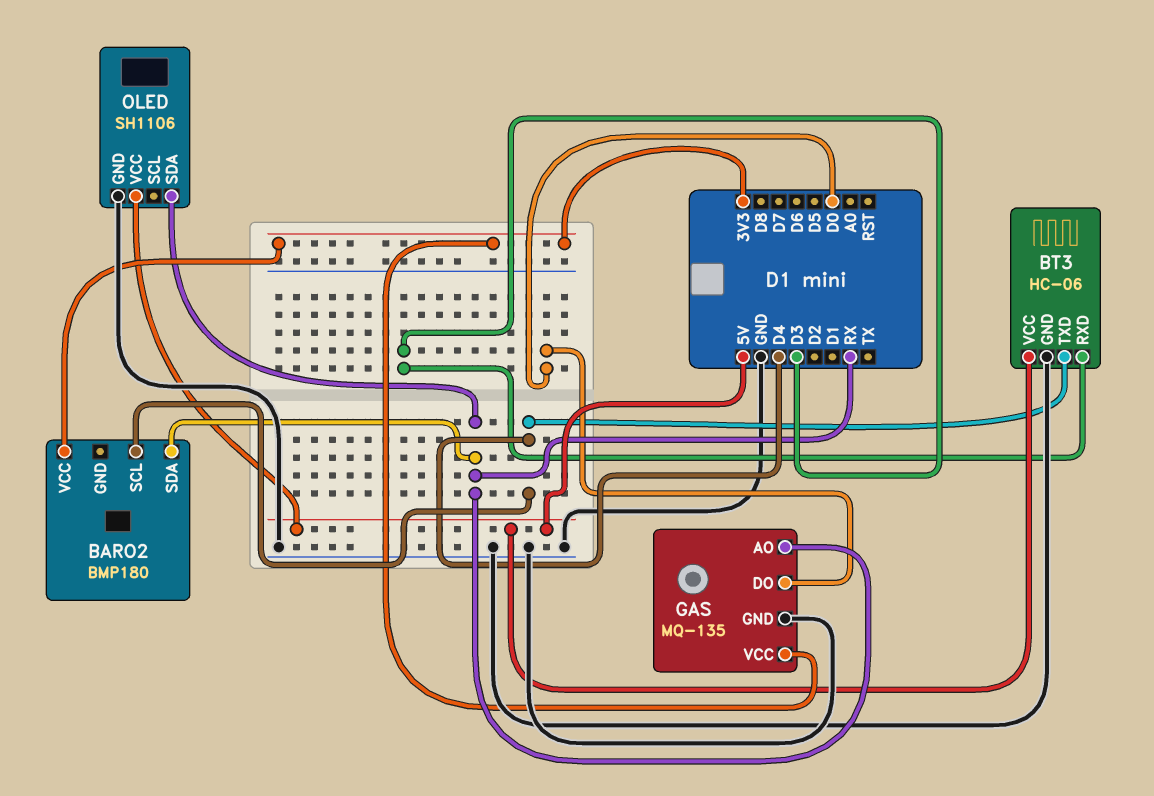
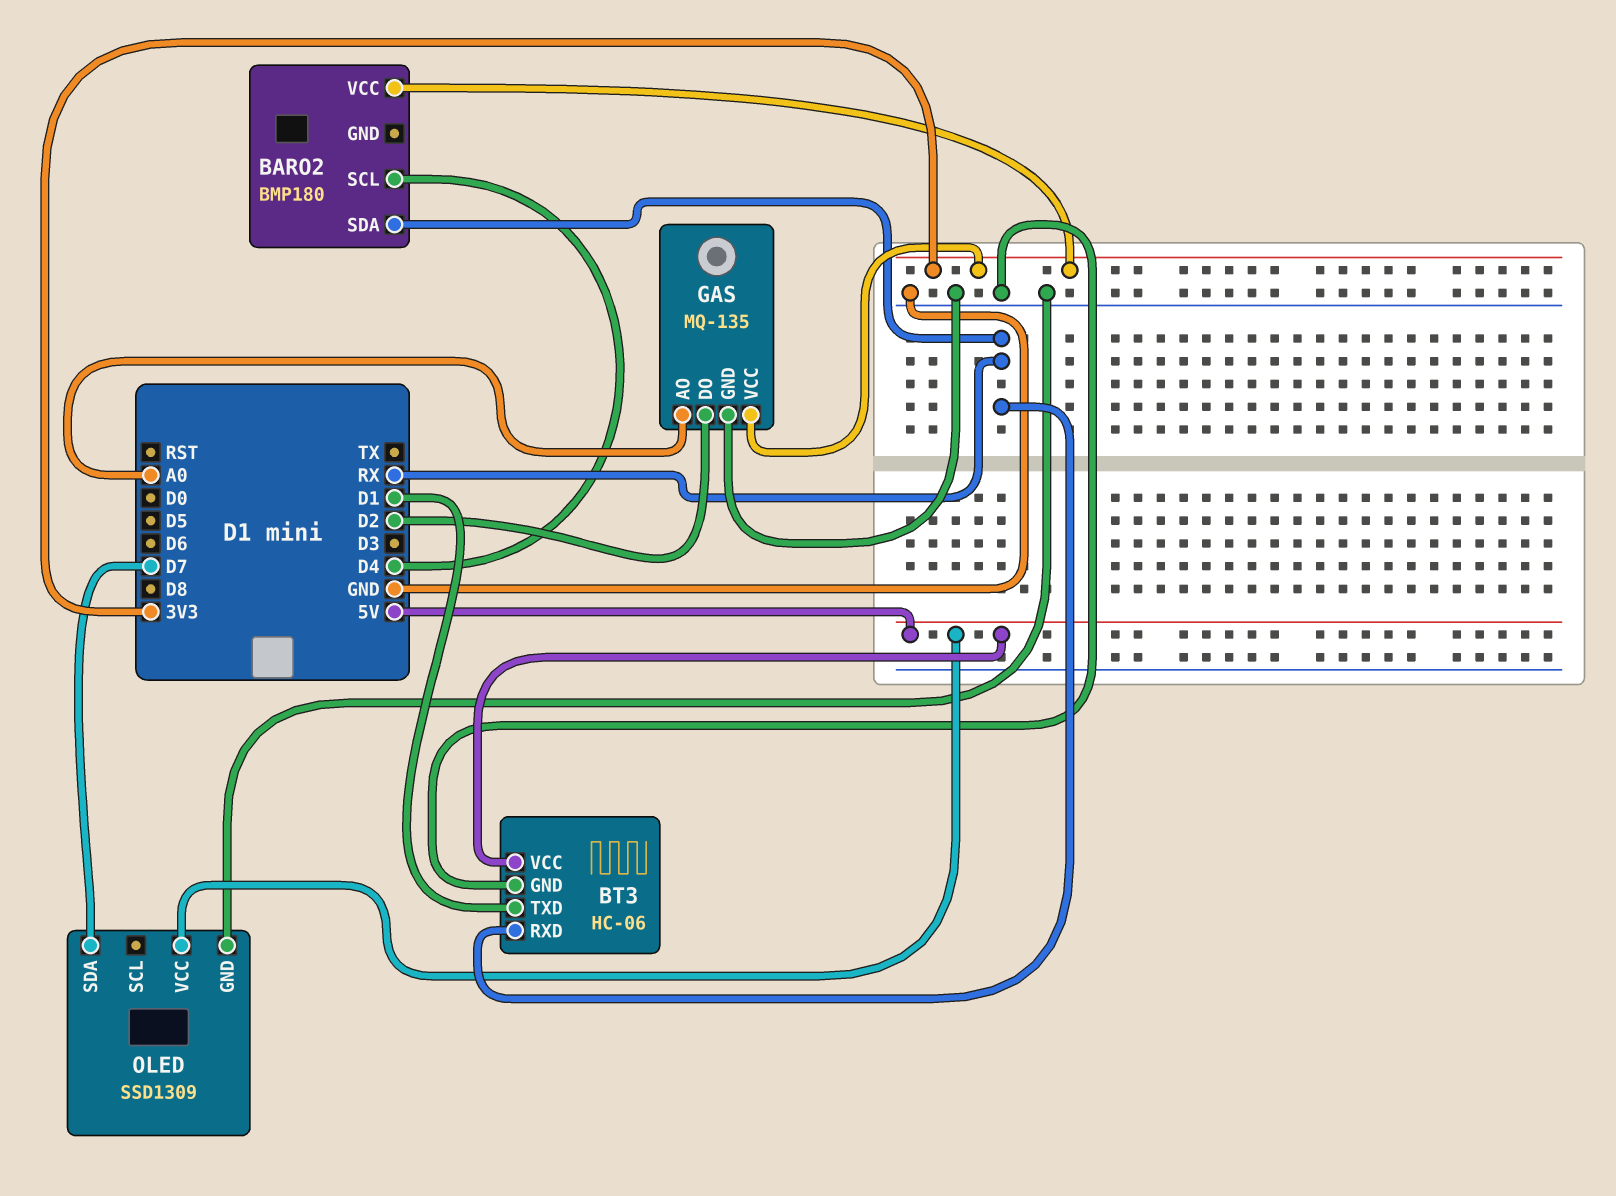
BT3 pin RXD: D3 -> RX
BT3 pin TXD: D4 -> D1
GAS pin AO: RX -> A0
GAS pin DO: D0 -> D2
OLED: SH1106 -> SSD1309
OLED pin SDA: RX -> D7

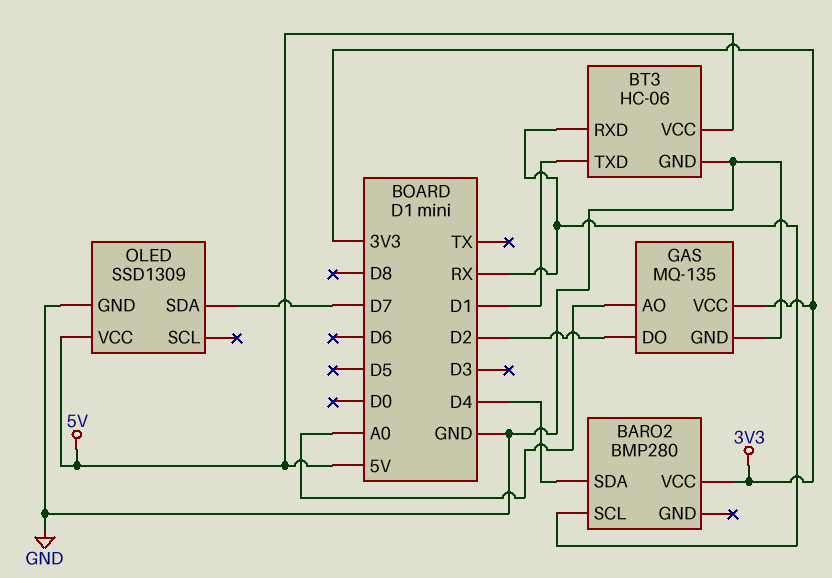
BARO2: BMP180 -> BMP280
BARO2 pin SCL: D4 -> RX
BARO2 pin SDA: RX -> D4

